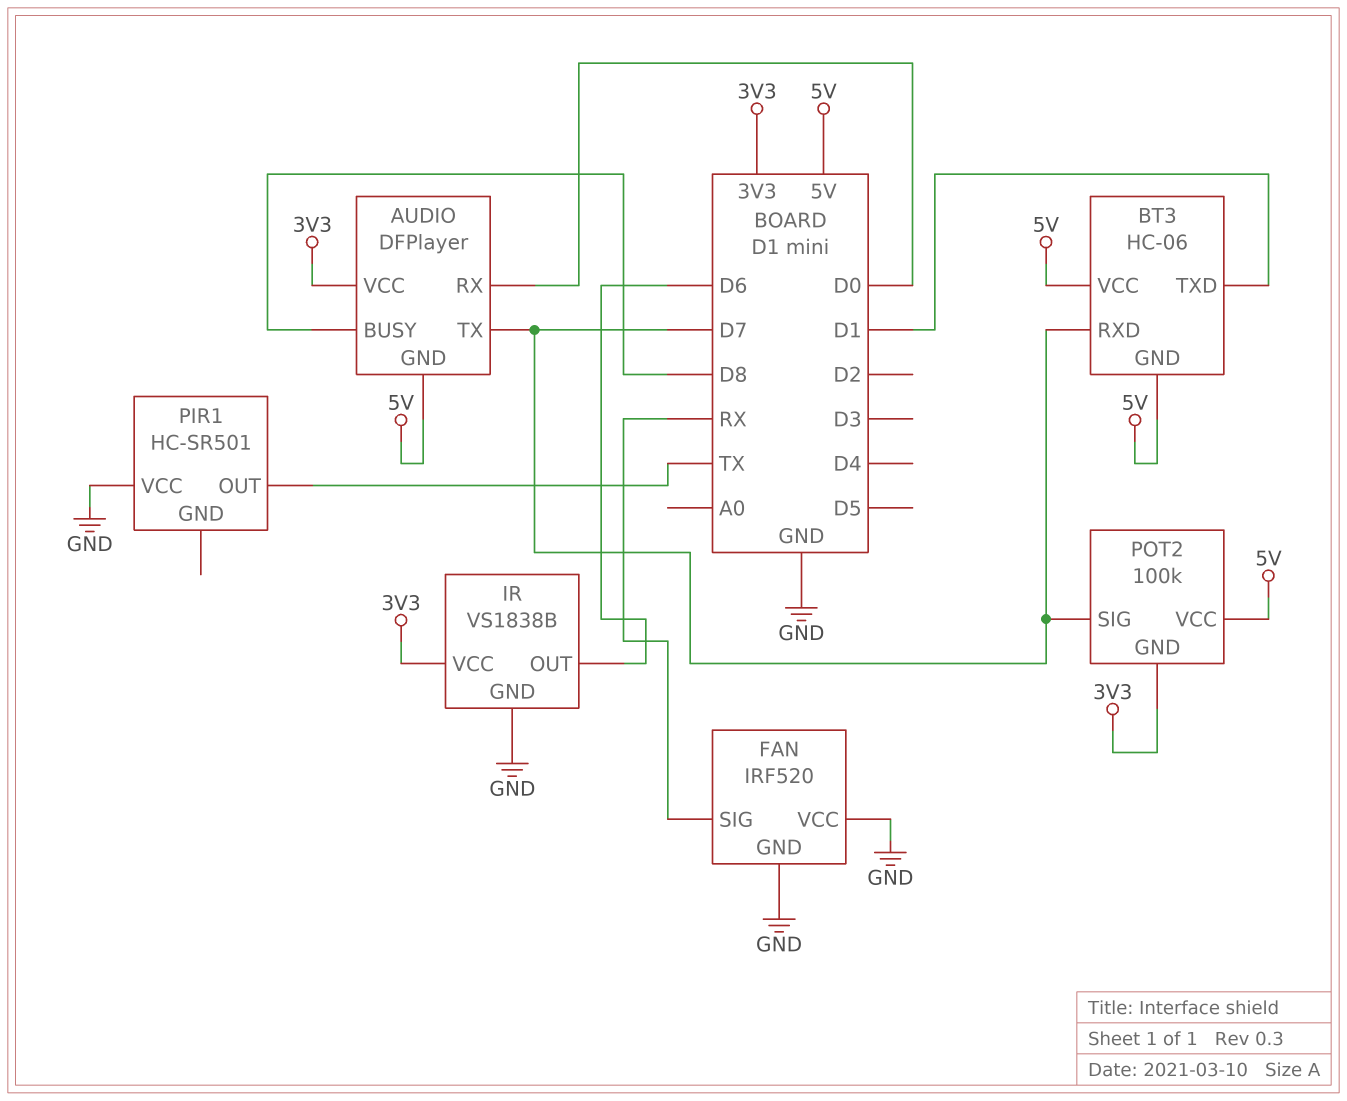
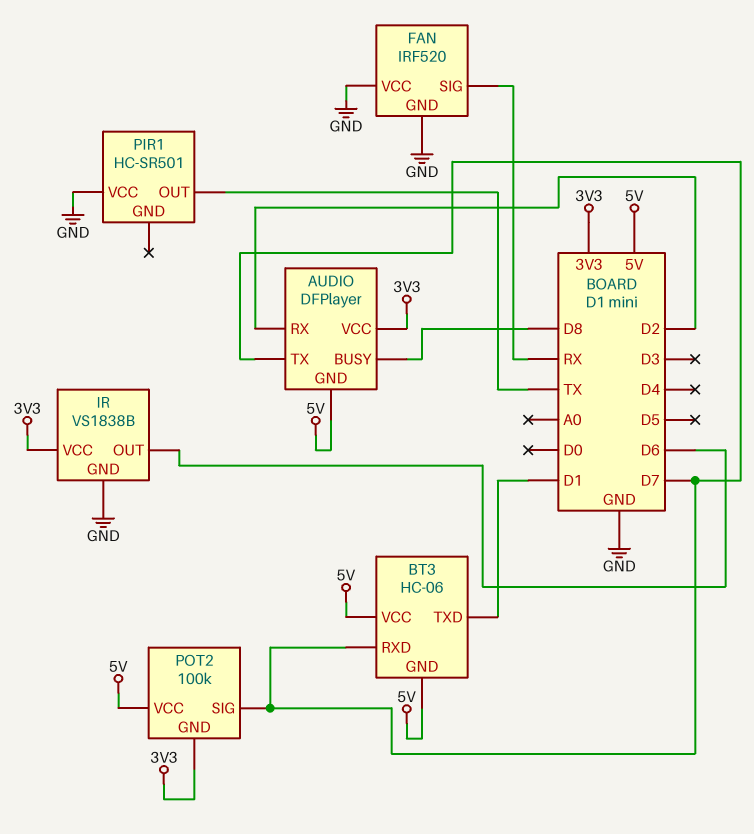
AUDIO pin RX: D0 -> D2

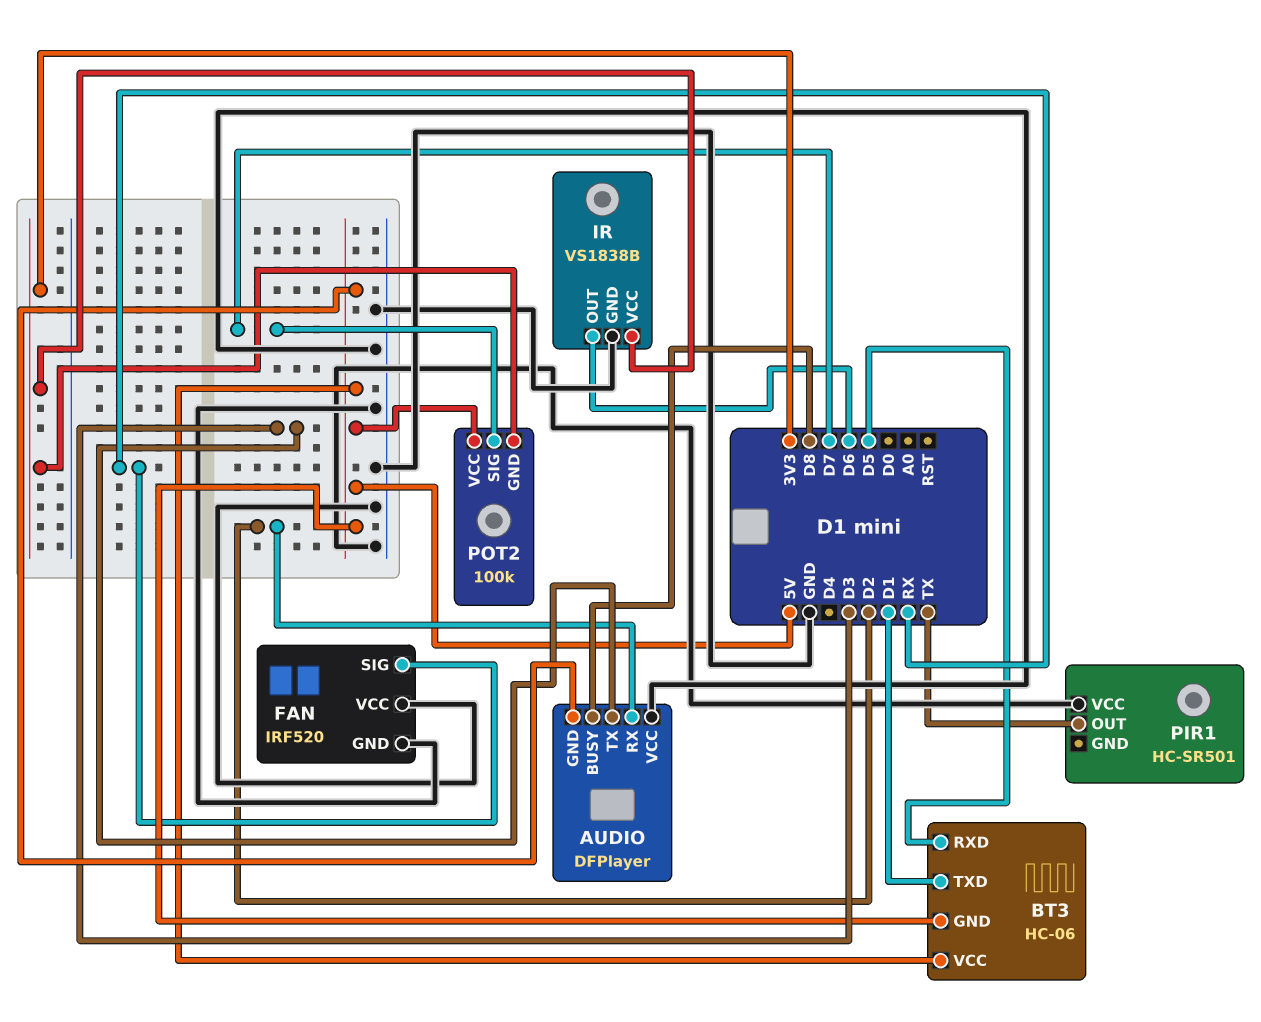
AUDIO pin TX: D7 -> D3
AUDIO pin VCC: 3V3 -> GND
BT3 pin RXD: D7 -> D5

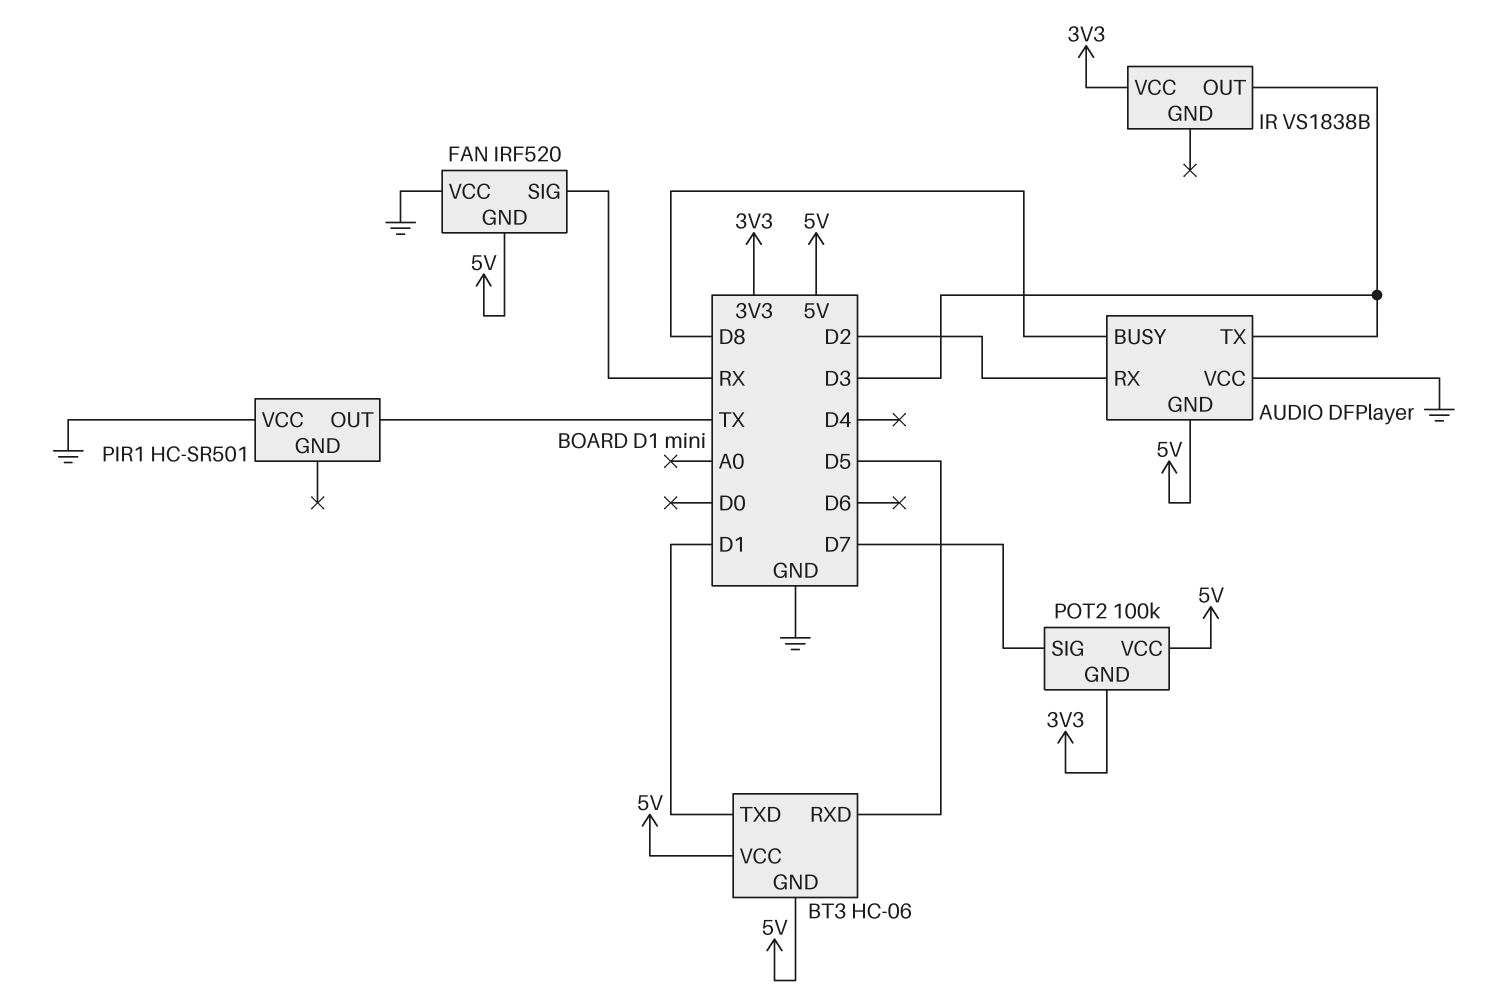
FAN pin GND: GND -> 5V
IR pin GND: GND -> none
IR pin OUT: D6 -> D3

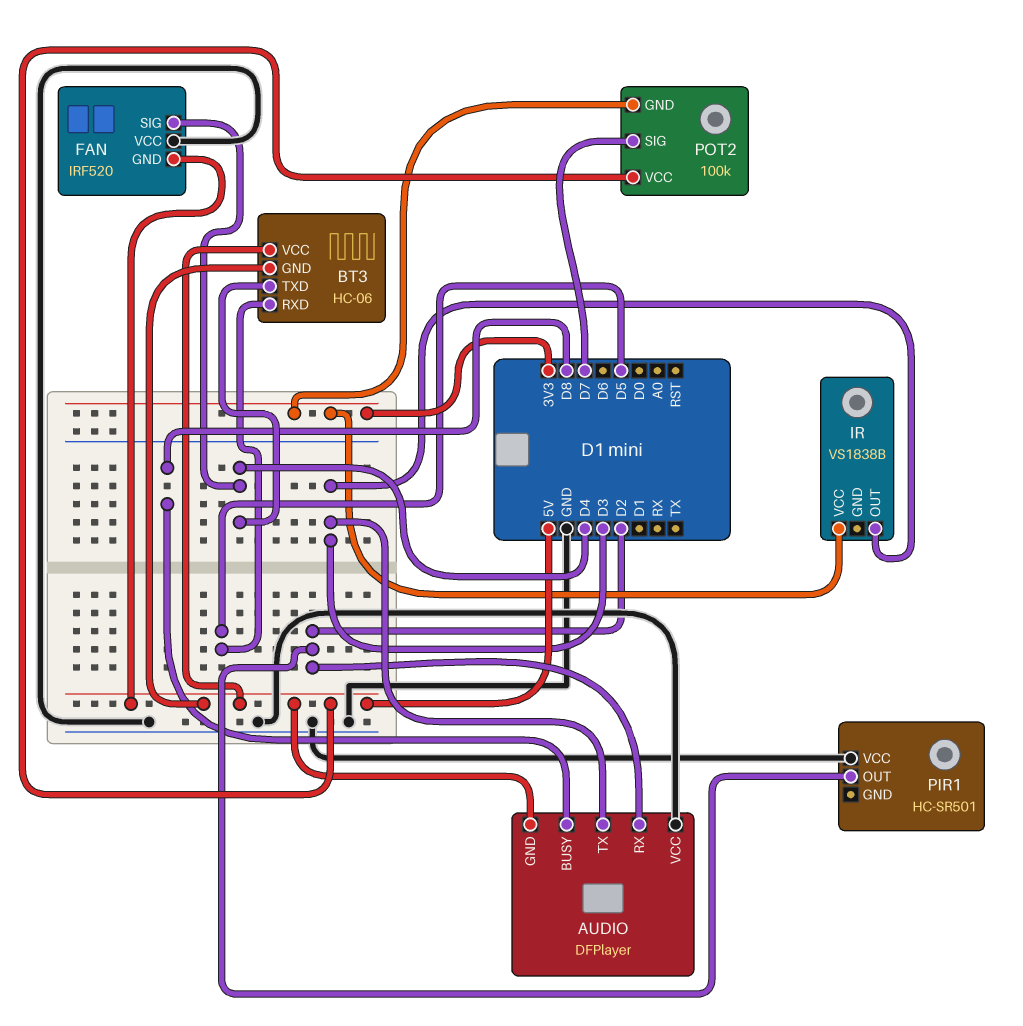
BT3 pin TXD: D1 -> D4
FAN pin SIG: RX -> D4
PIR1 pin OUT: TX -> D2

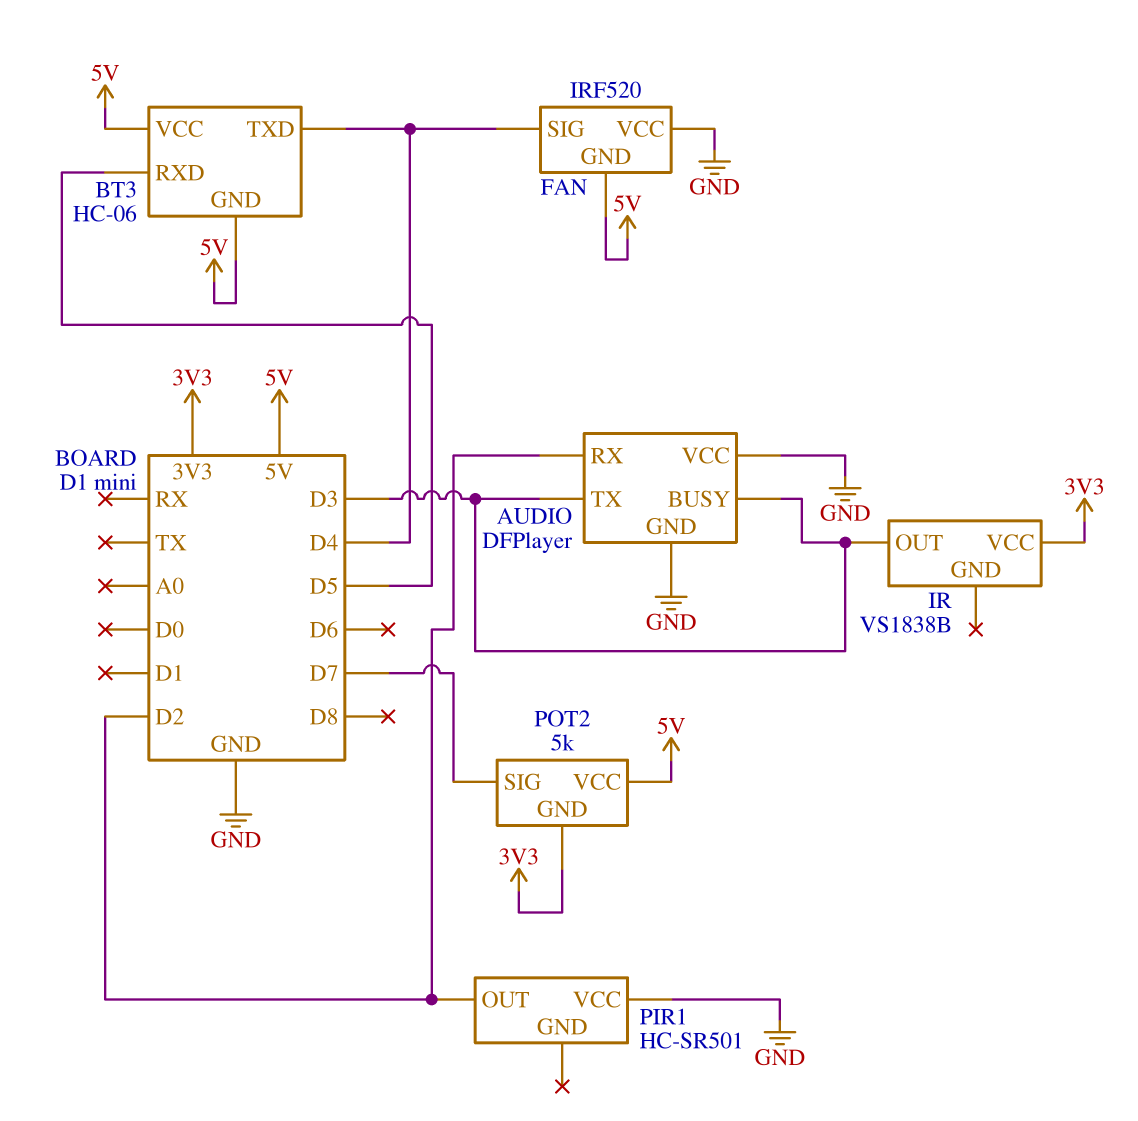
AUDIO pin BUSY: D8 -> D3
AUDIO pin GND: 5V -> GND
POT2: 100k -> 5k

